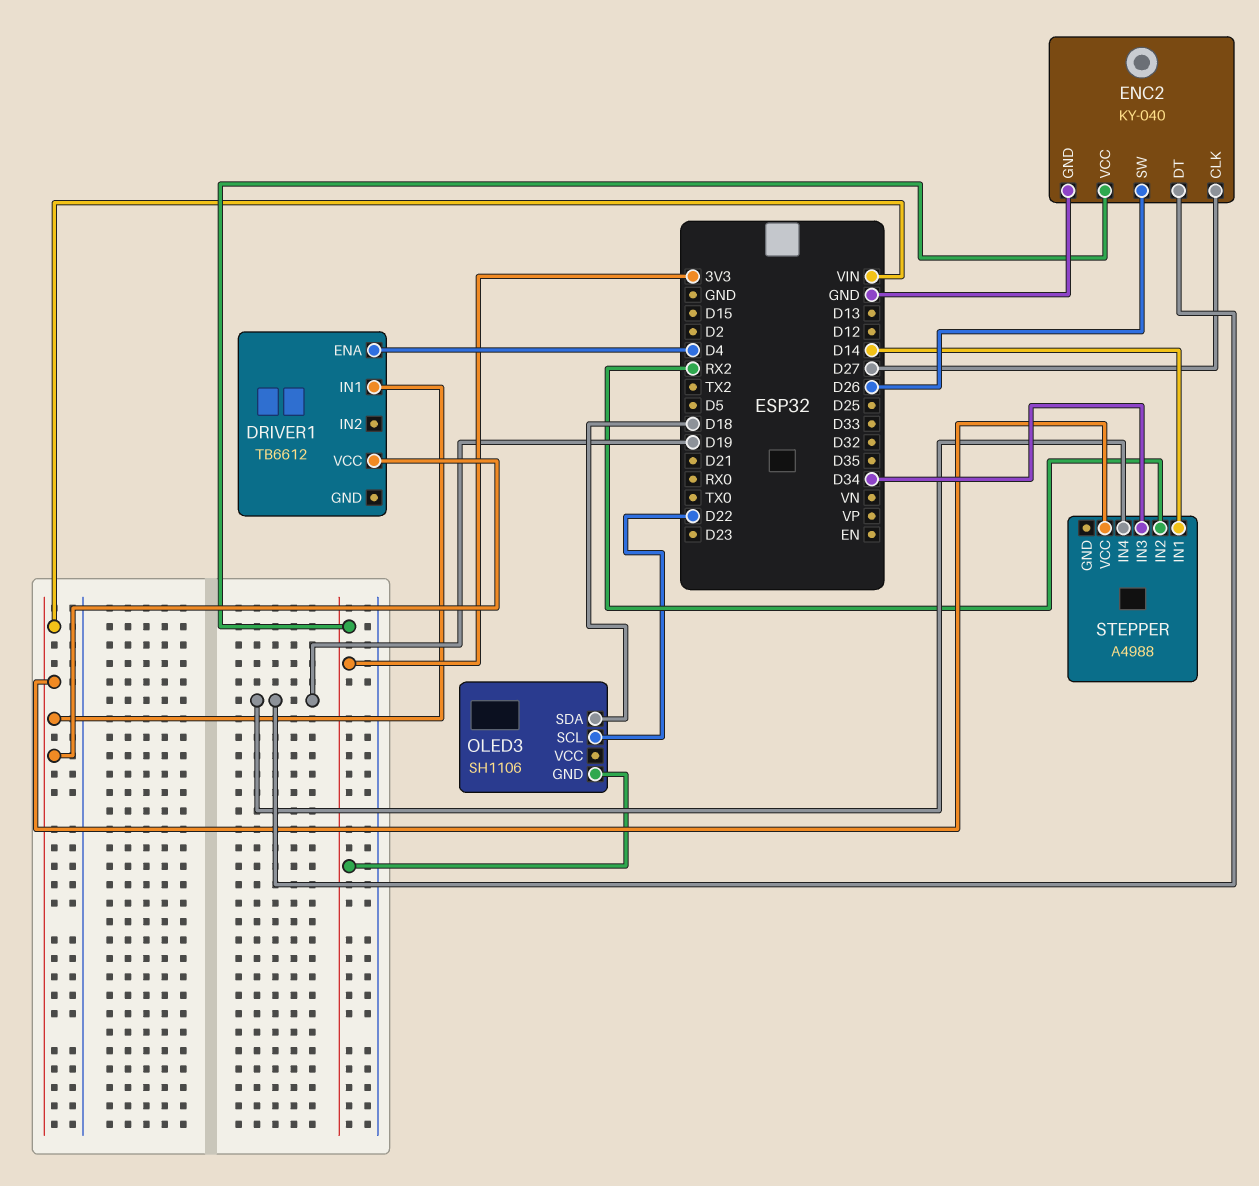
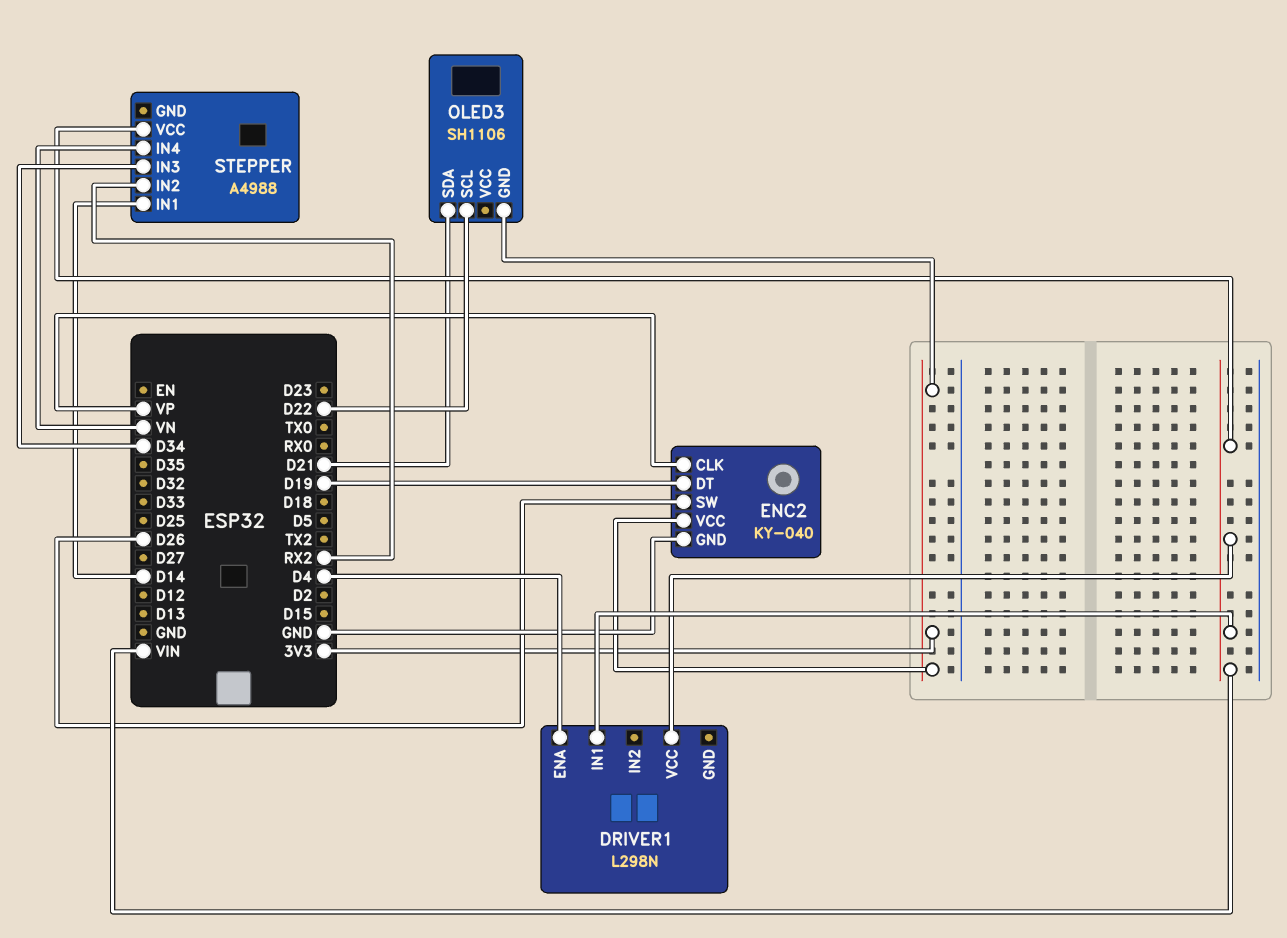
DRIVER1: TB6612 -> L298N
ENC2 pin CLK: D27 -> VP
OLED3 pin SDA: D18 -> D21
STEPPER pin IN4: D19 -> VN

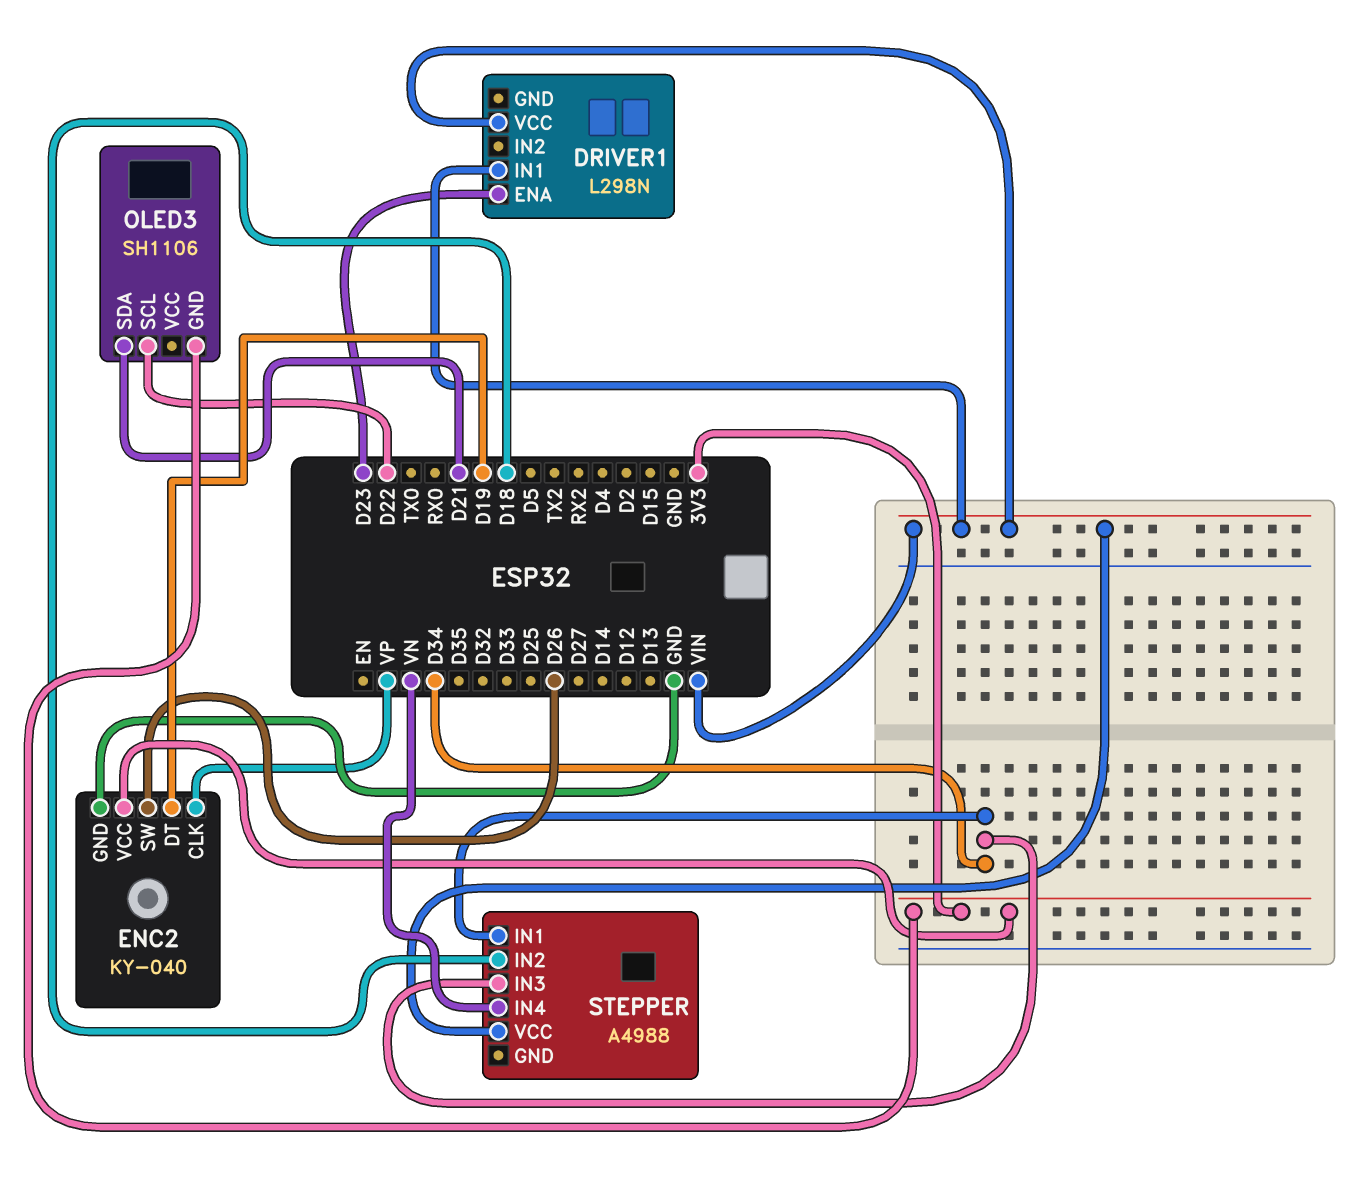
DRIVER1 pin ENA: D4 -> D23
STEPPER pin IN1: D14 -> D34
STEPPER pin IN2: RX2 -> D18

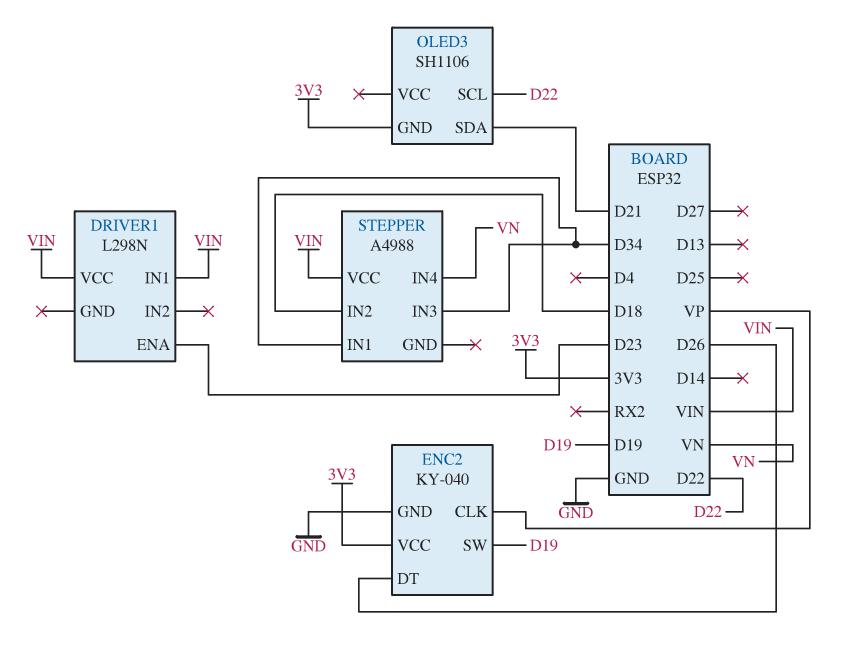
ENC2 pin DT: D19 -> D26
ENC2 pin SW: D26 -> D19

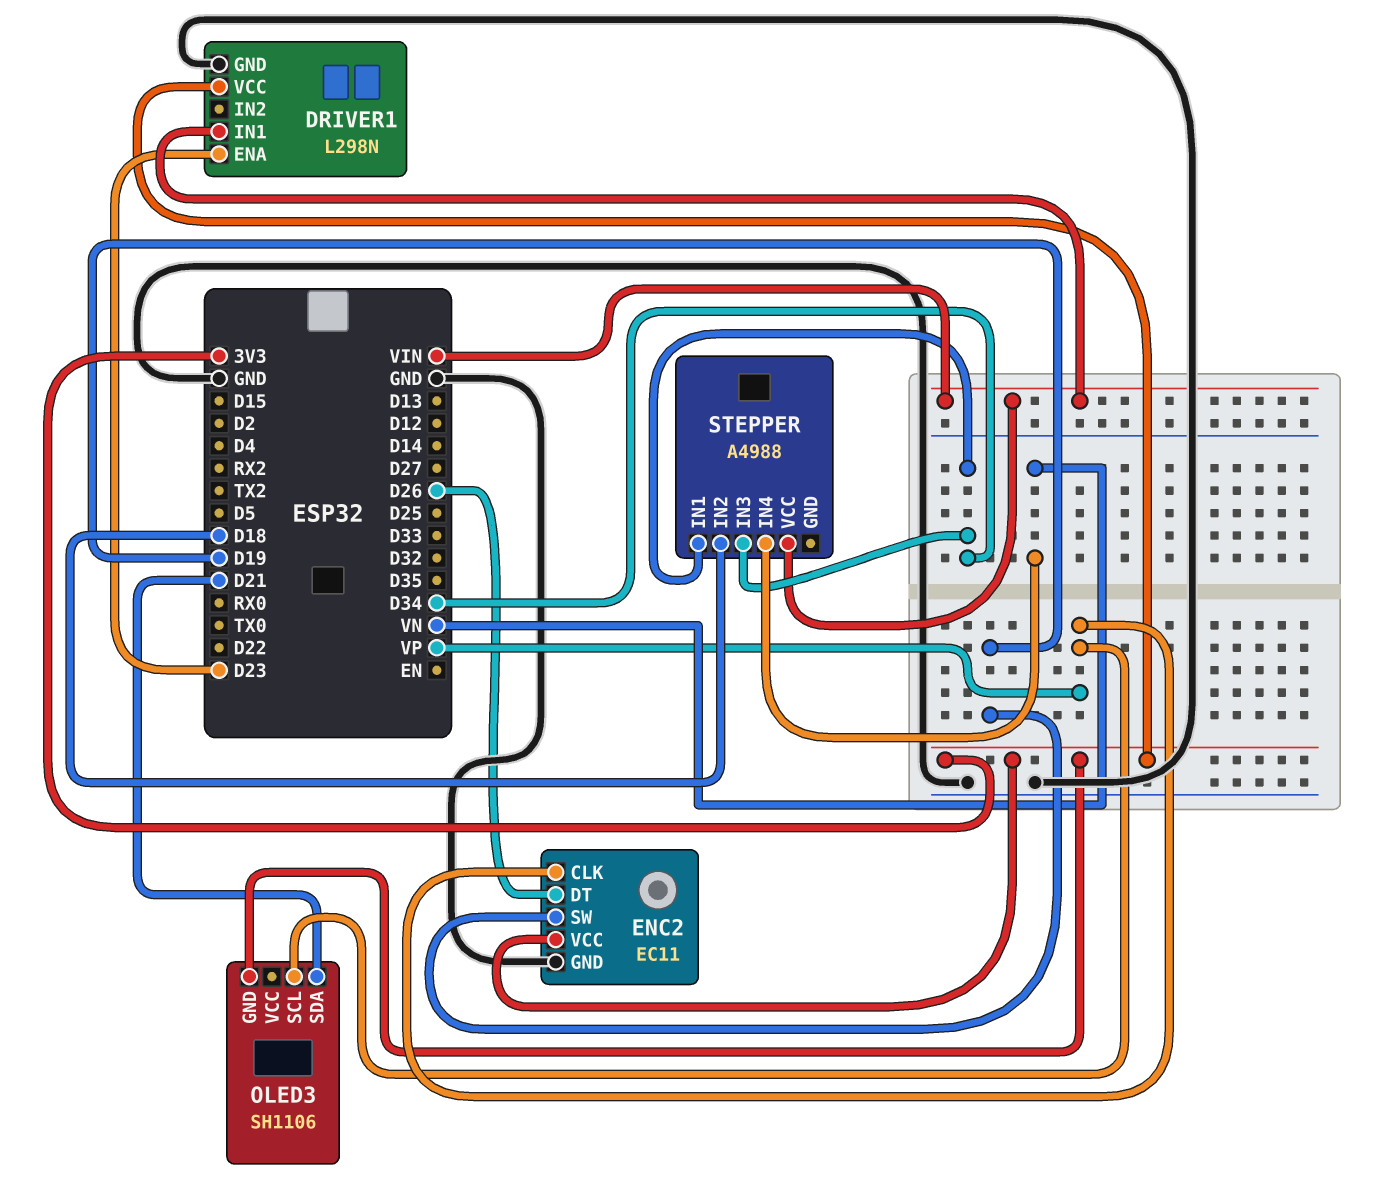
DRIVER1 pin GND: none -> GND
DRIVER1 pin VCC: VIN -> 3V3
ENC2: KY-040 -> EC11
OLED3 pin SCL: D22 -> VP

